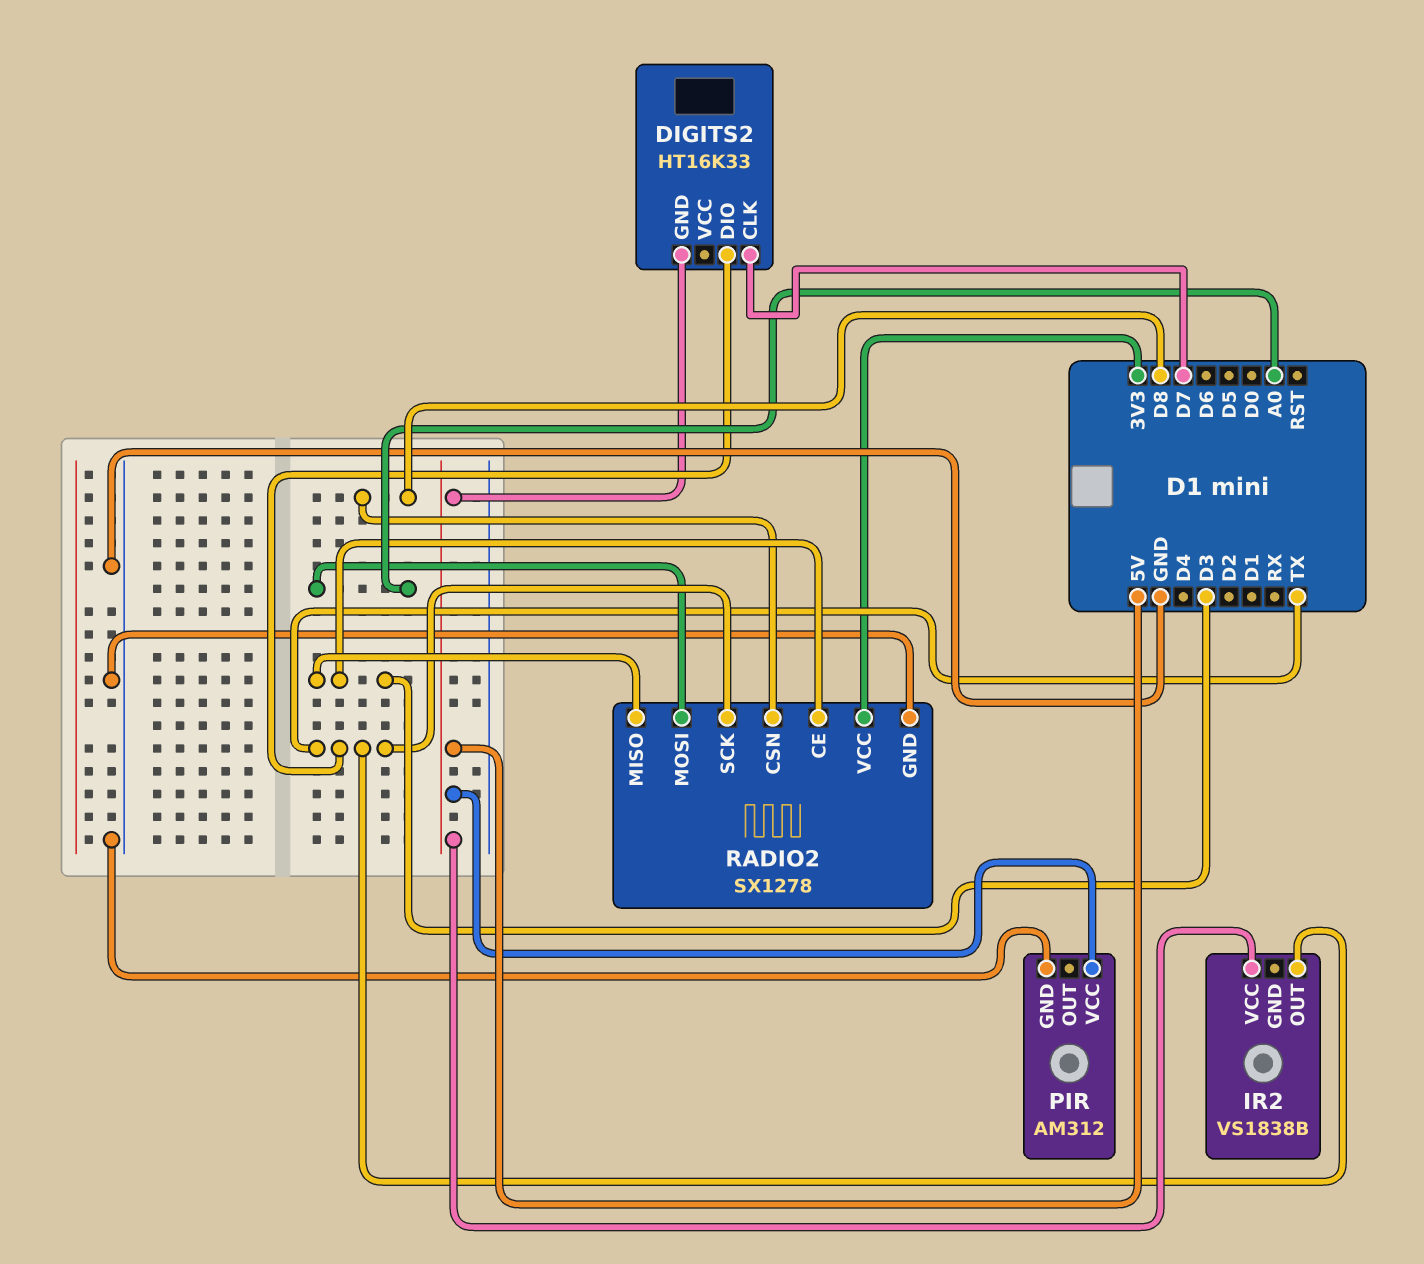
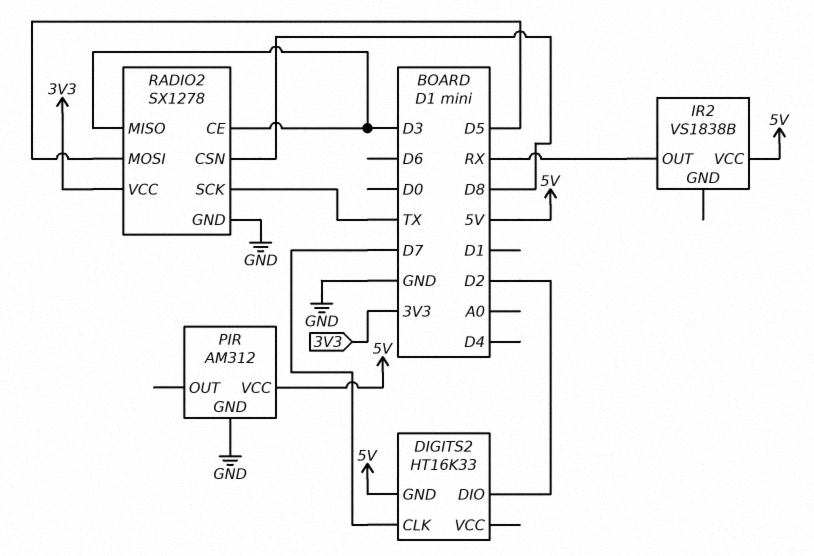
DIGITS2 pin DIO: TX -> D2
IR2 pin OUT: TX -> RX
RADIO2 pin MOSI: A0 -> D5

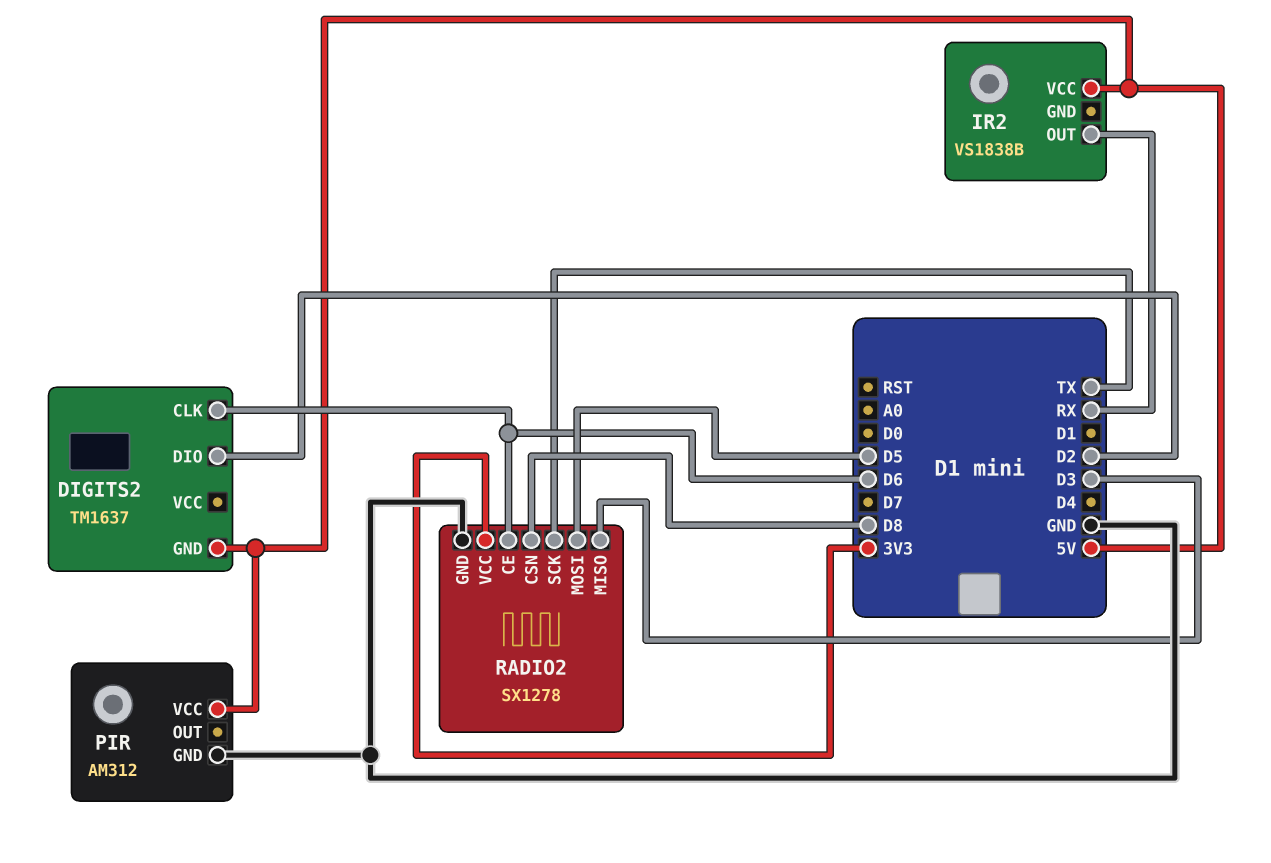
DIGITS2: HT16K33 -> TM1637
DIGITS2 pin CLK: D7 -> D6
RADIO2 pin CE: D3 -> D6

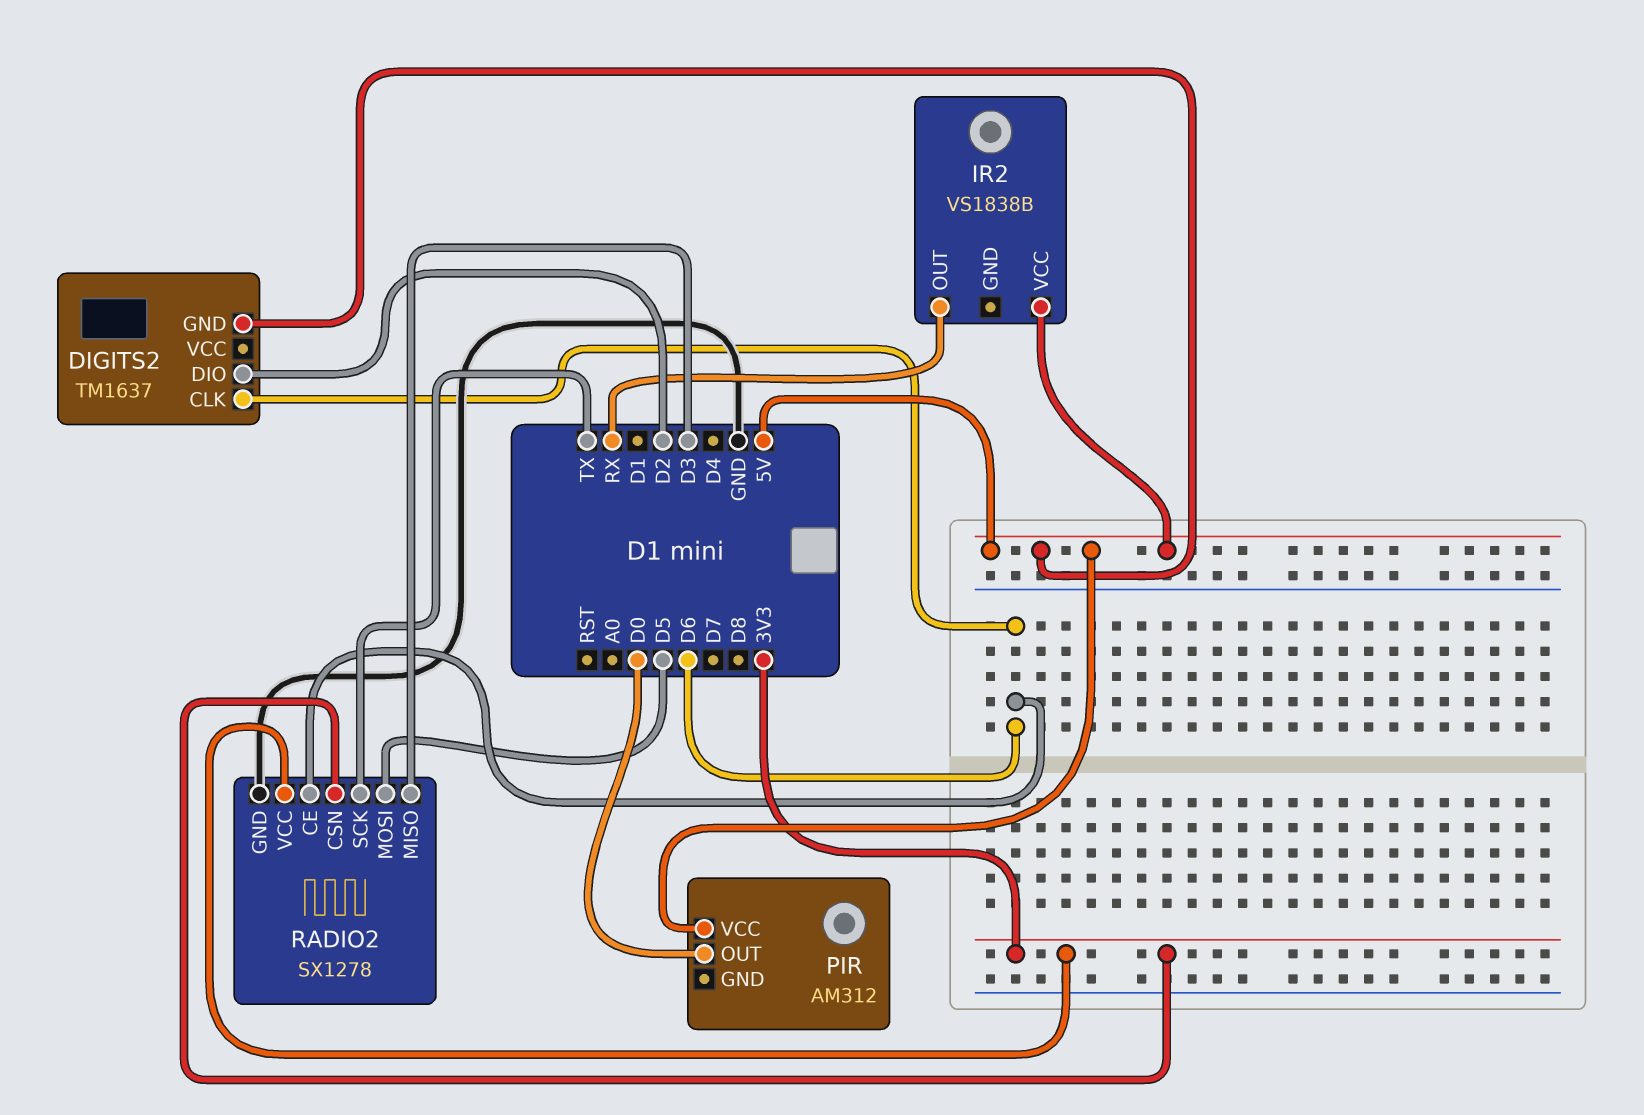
PIR pin GND: GND -> none
PIR pin OUT: none -> D0
RADIO2 pin CSN: D8 -> 3V3

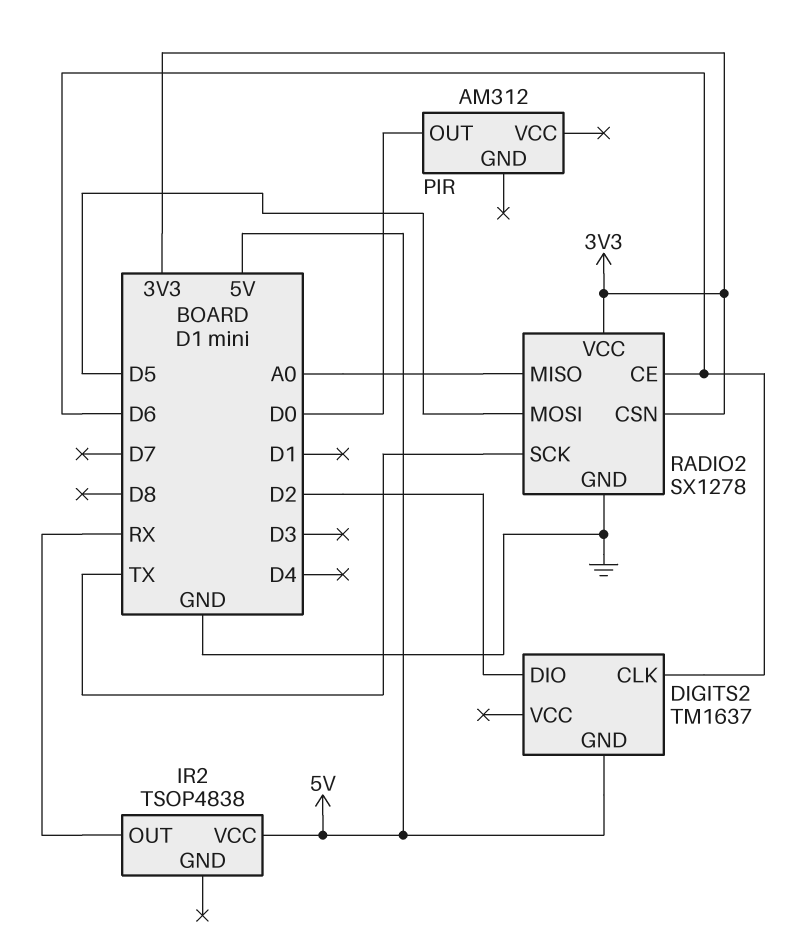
IR2: VS1838B -> TSOP4838
PIR pin VCC: 5V -> none
RADIO2 pin MISO: D3 -> A0

